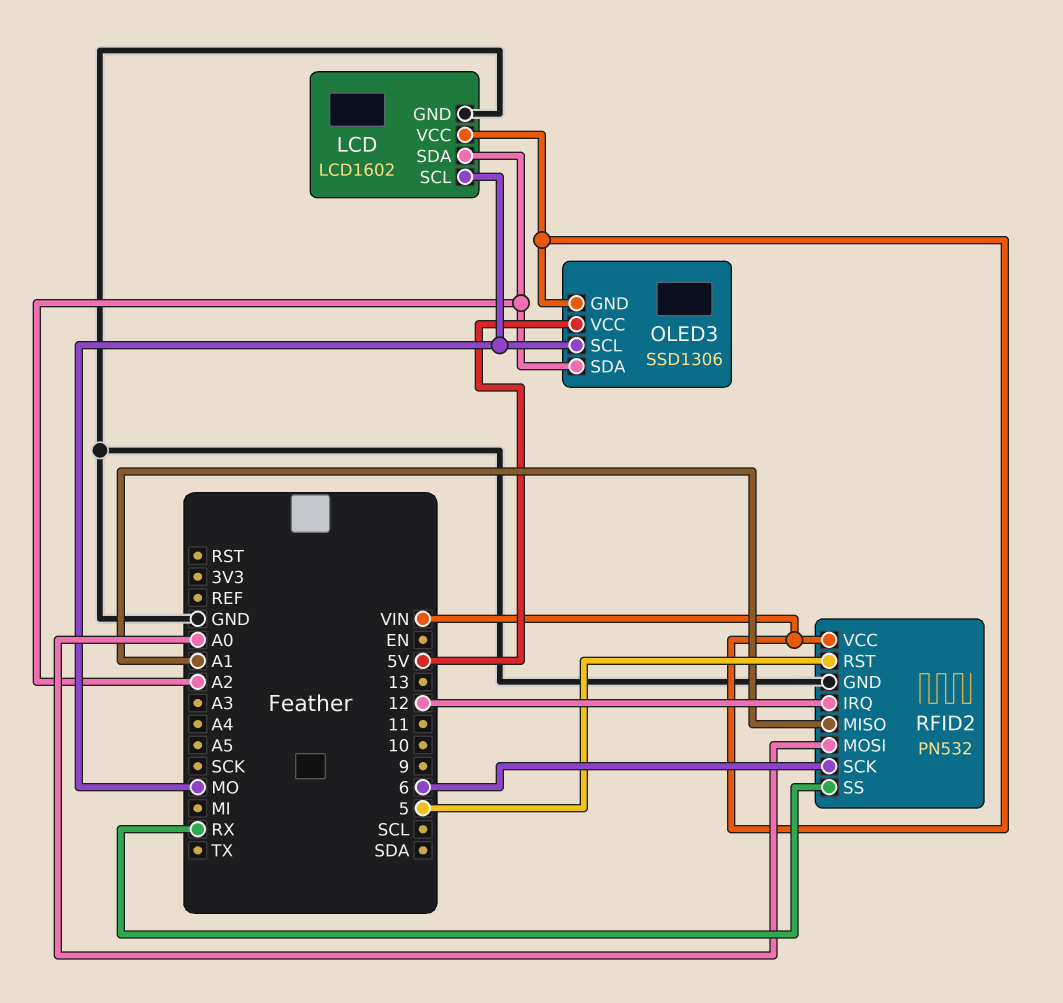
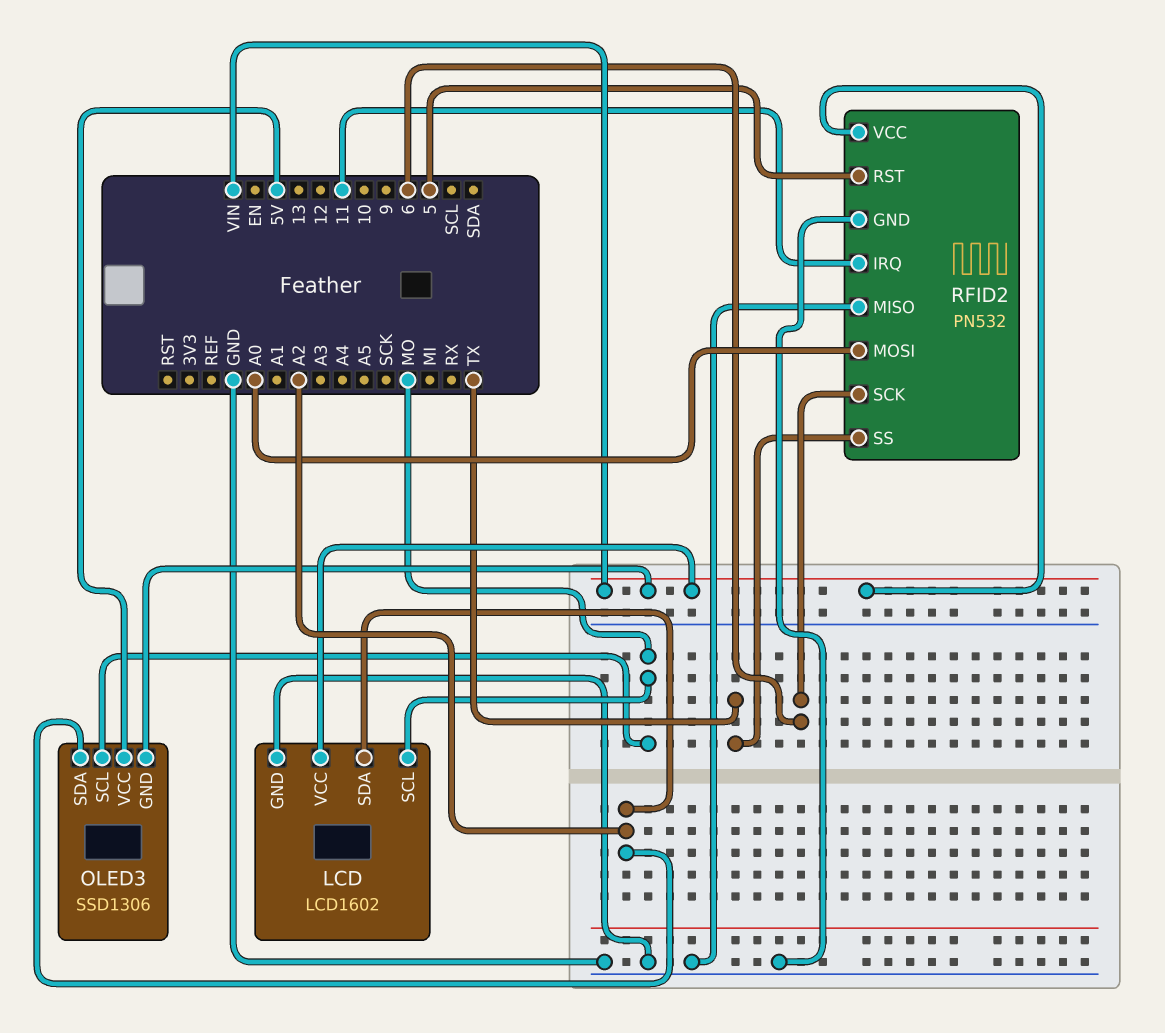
RFID2 pin IRQ: 12 -> 11
RFID2 pin MISO: A1 -> GND
RFID2 pin SS: RX -> TX

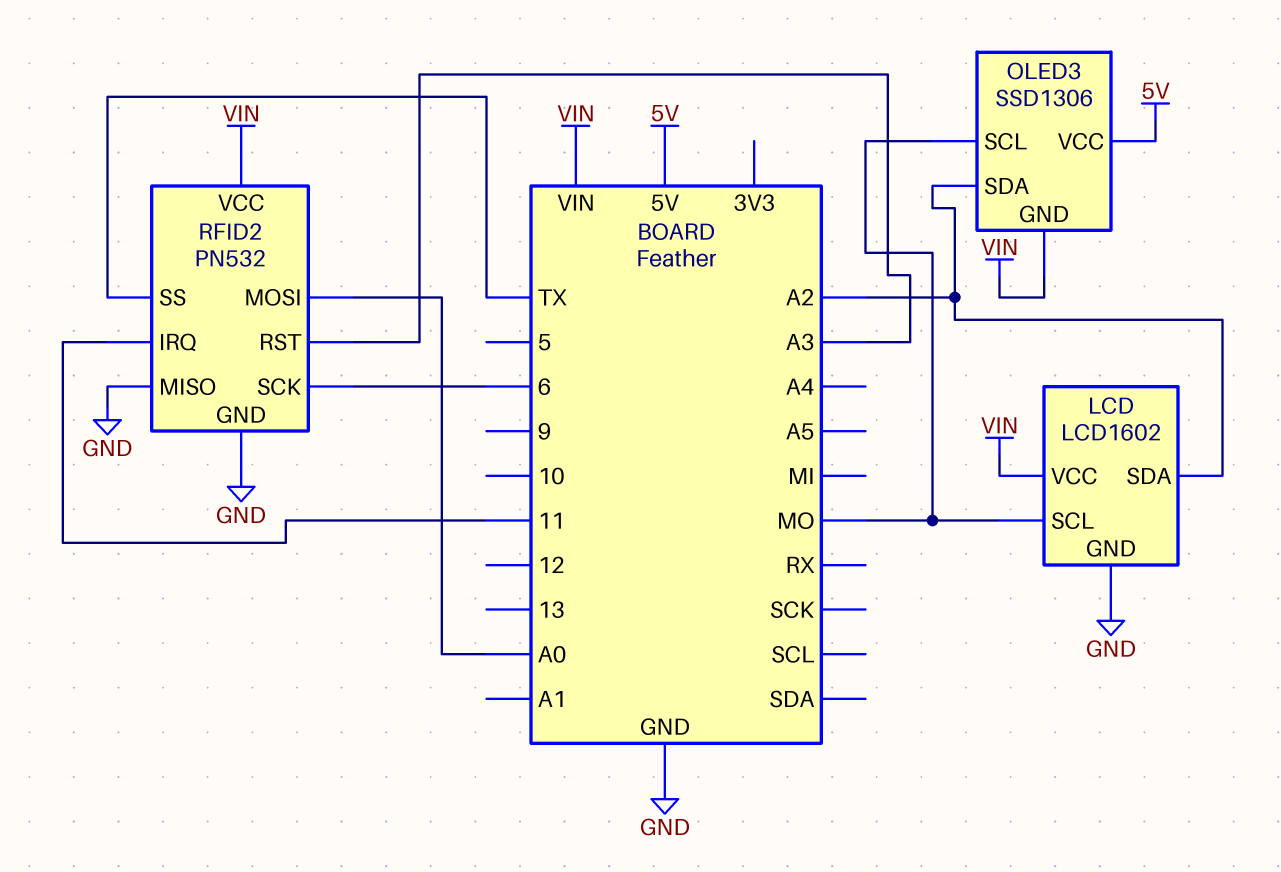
RFID2 pin RST: 5 -> A3

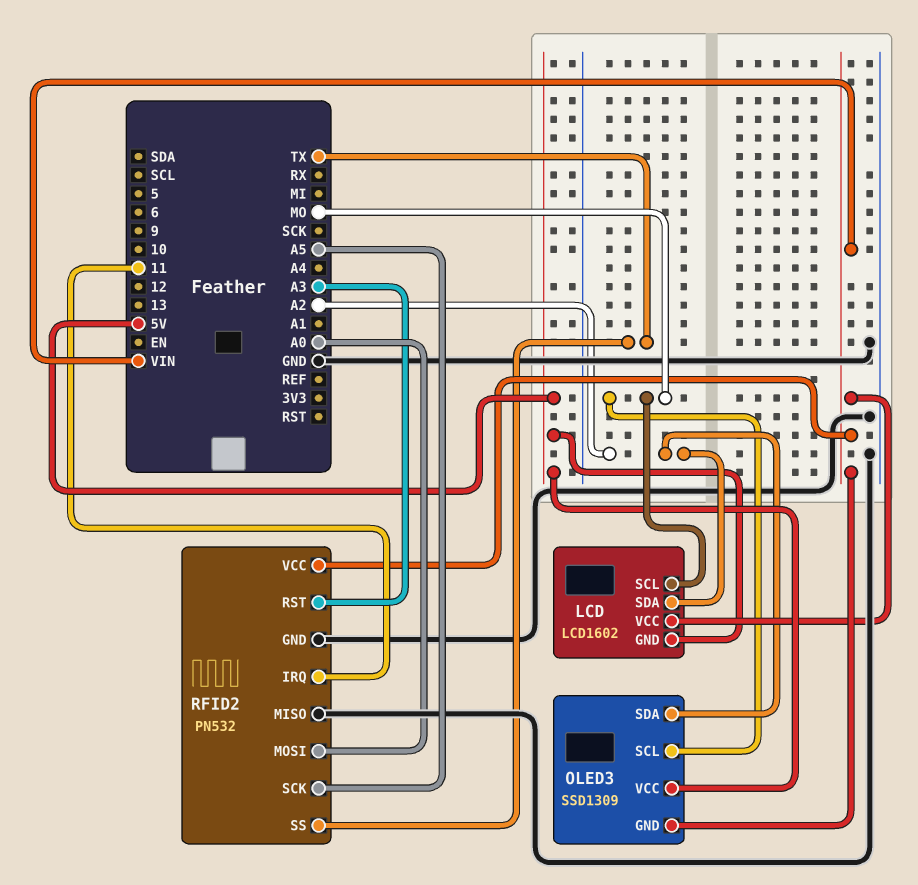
LCD pin GND: GND -> 5V
OLED3: SSD1306 -> SSD1309
RFID2 pin SCK: 6 -> A5

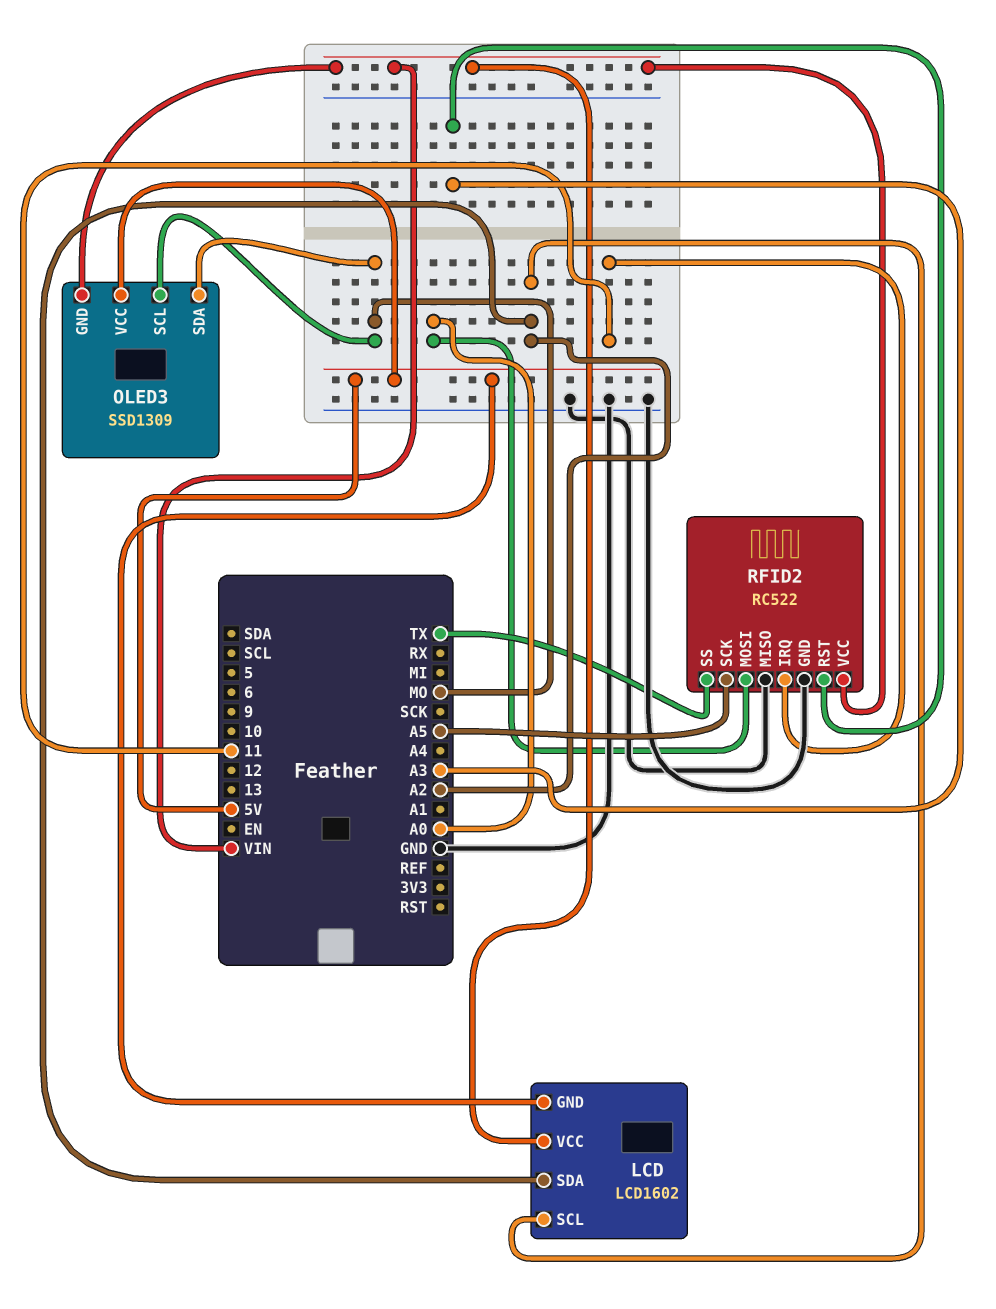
LCD pin SCL: MO -> A2
OLED3 pin SDA: A2 -> MO
RFID2: PN532 -> RC522

